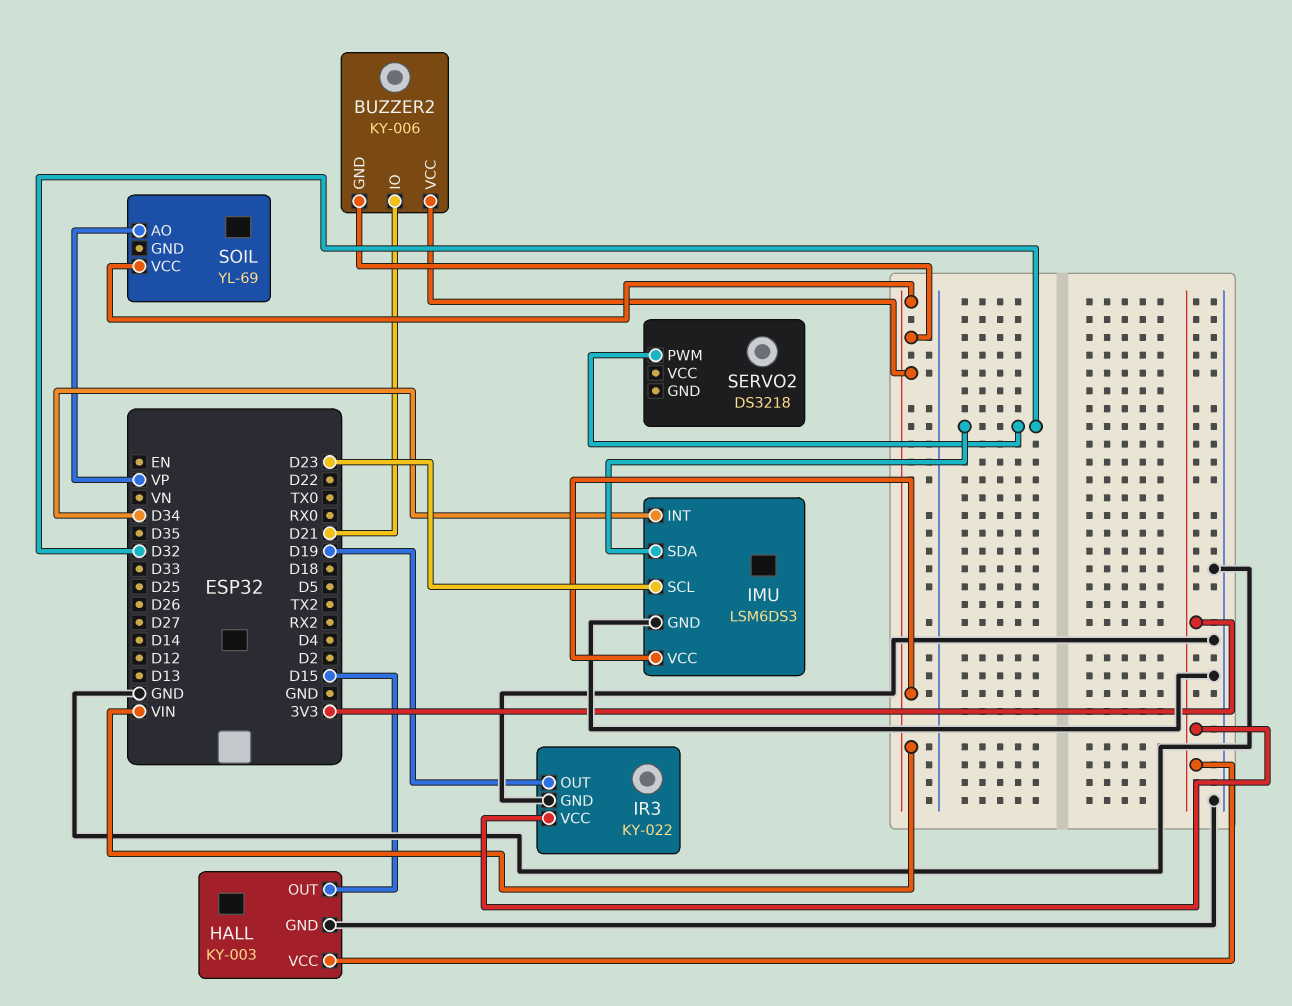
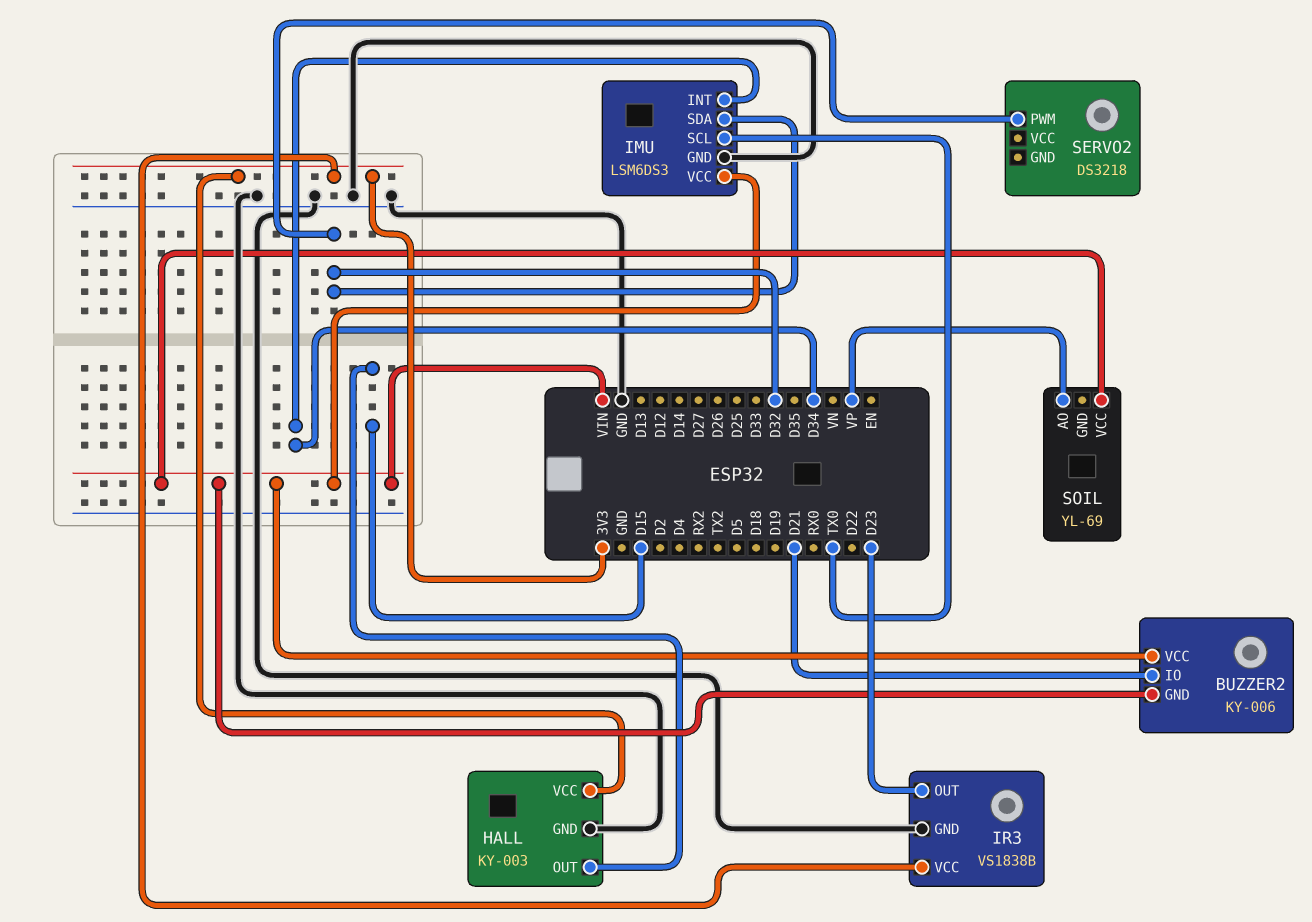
IMU pin SCL: D23 -> TX0
IR3: KY-022 -> VS1838B
IR3 pin OUT: D19 -> D23

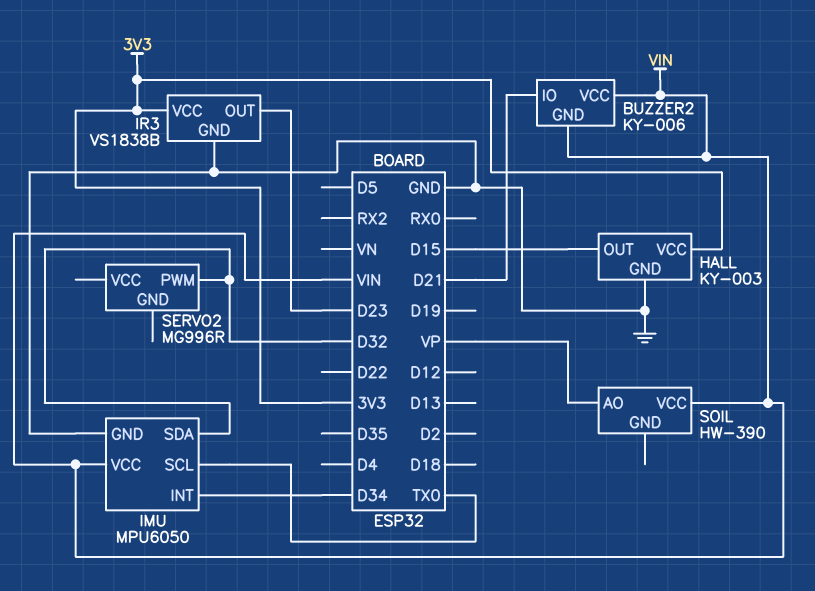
IMU: LSM6DS3 -> MPU6050
SERVO2: DS3218 -> MG996R
SOIL: YL-69 -> HW-390

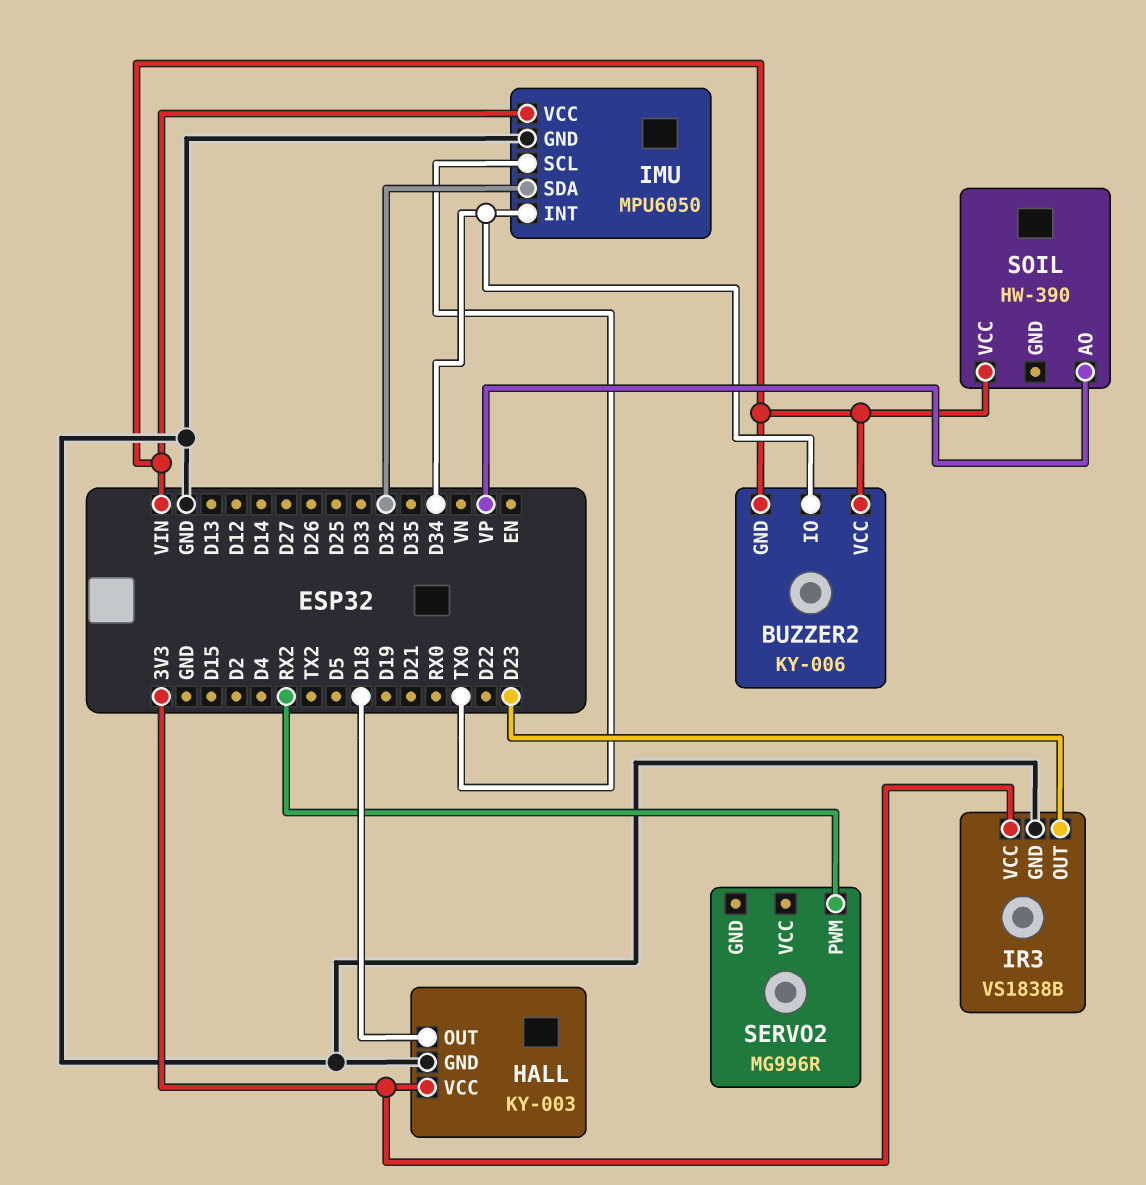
BUZZER2 pin IO: D21 -> D34
HALL pin OUT: D15 -> D18
SERVO2 pin PWM: D32 -> RX2

